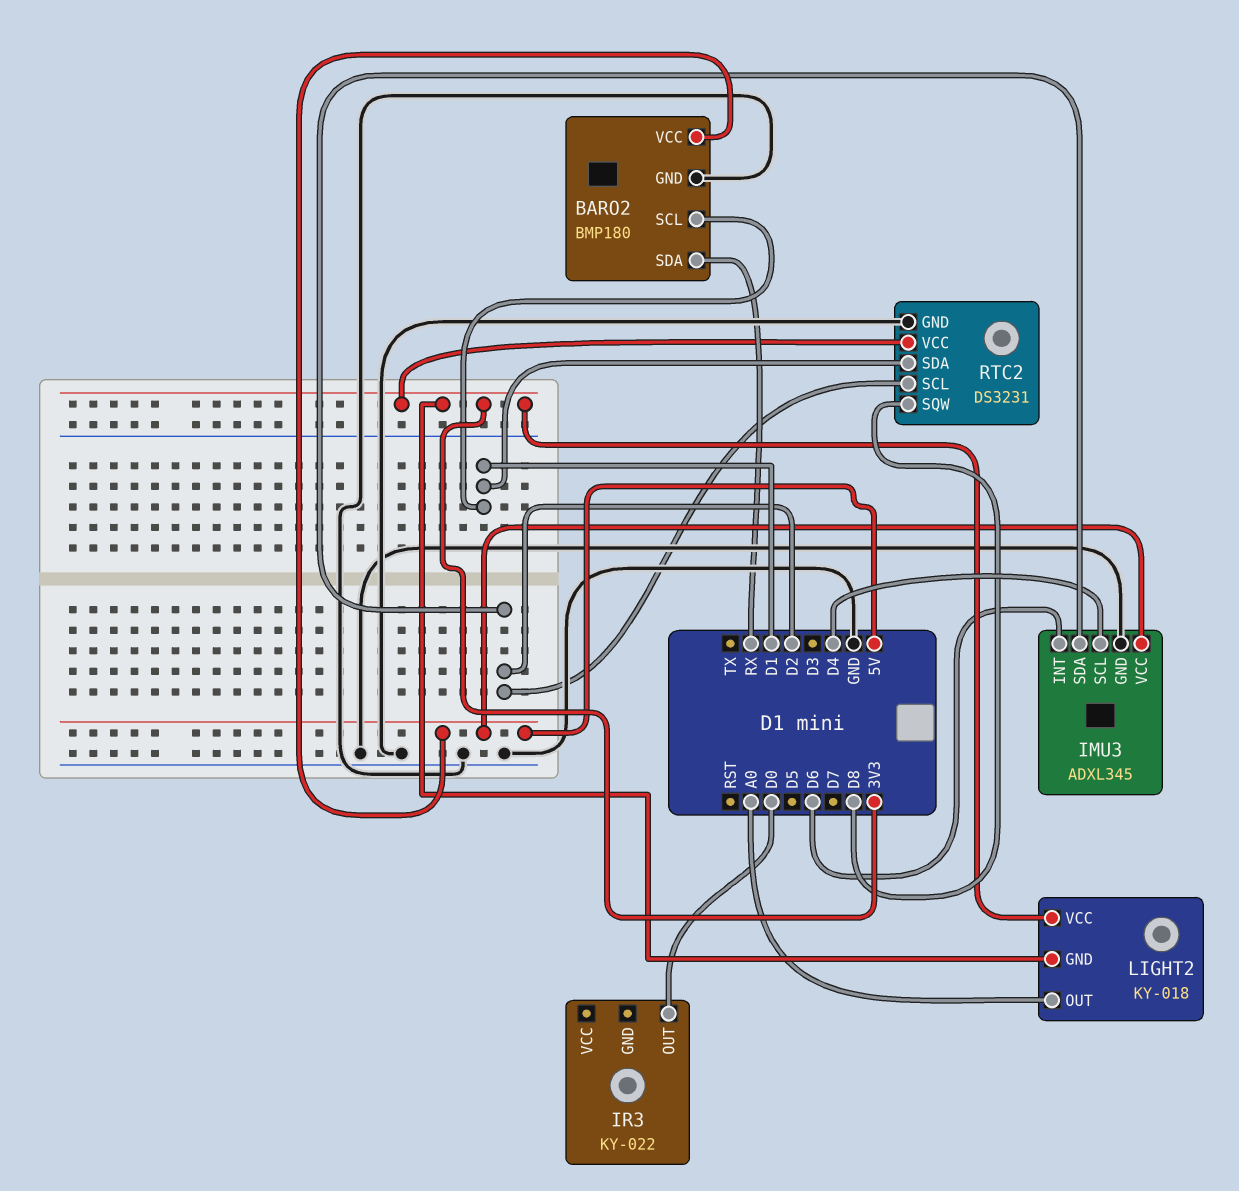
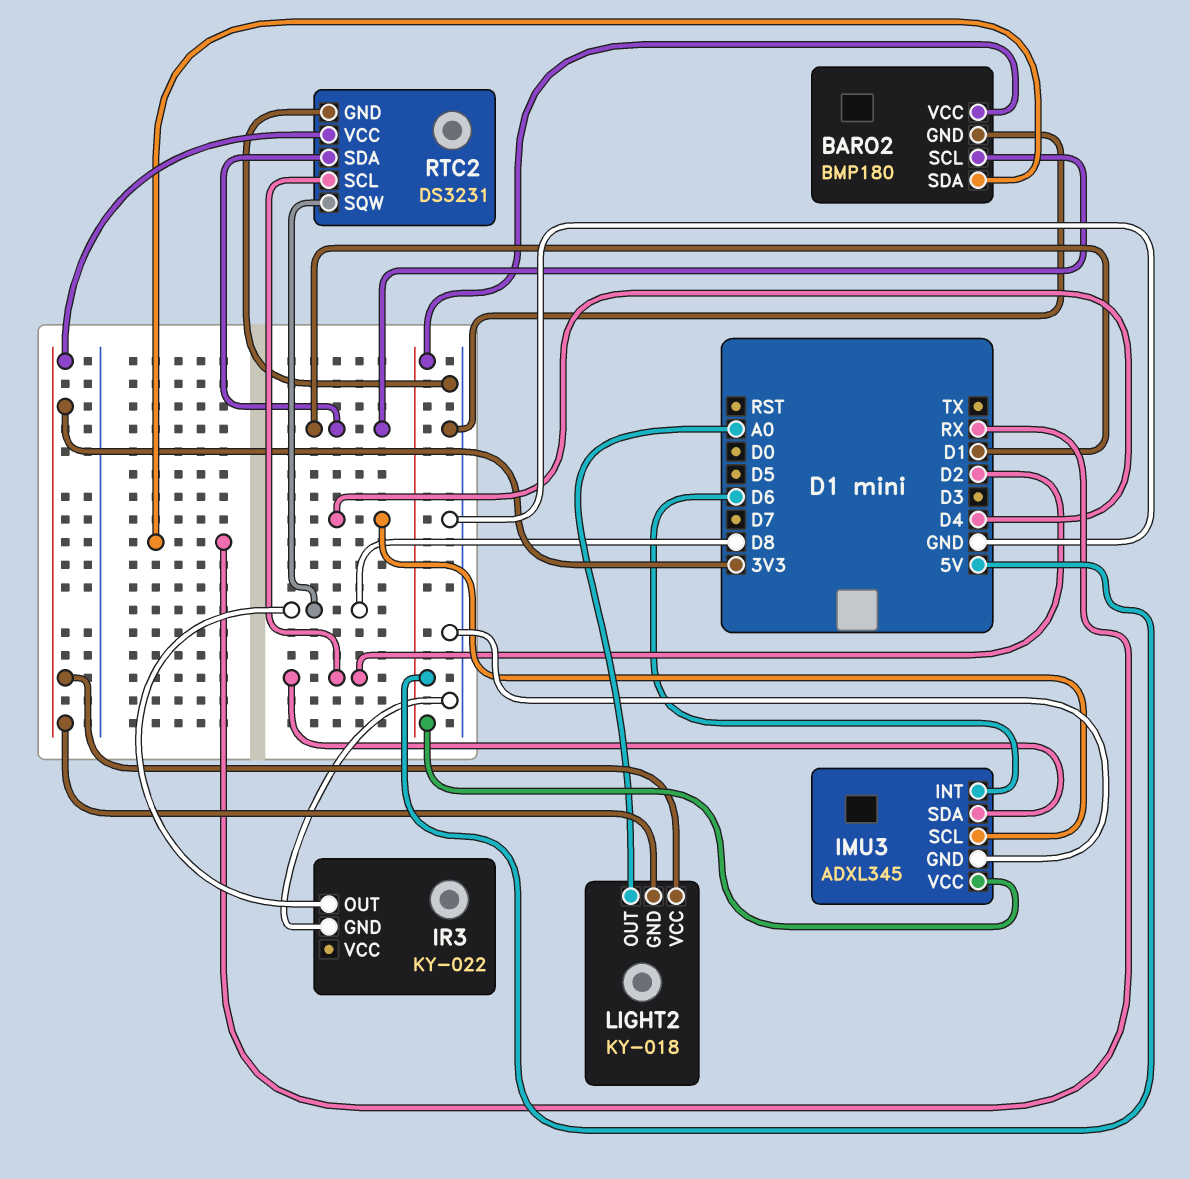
IR3 pin GND: none -> GND
IR3 pin OUT: D0 -> D8

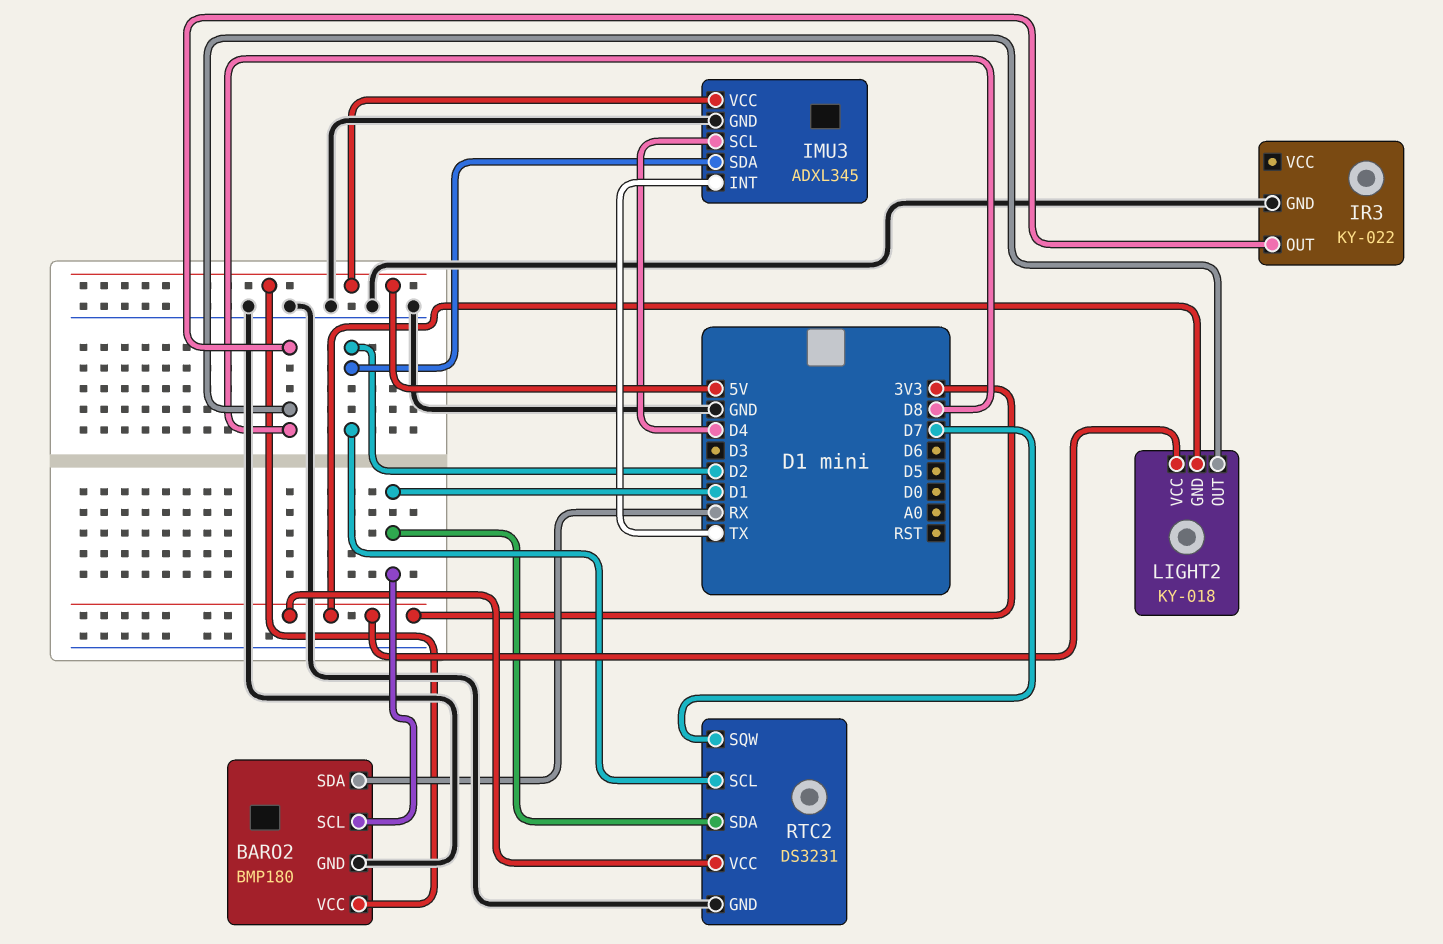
IMU3 pin INT: D6 -> TX
LIGHT2 pin OUT: A0 -> D8
RTC2 pin SQW: D8 -> D7

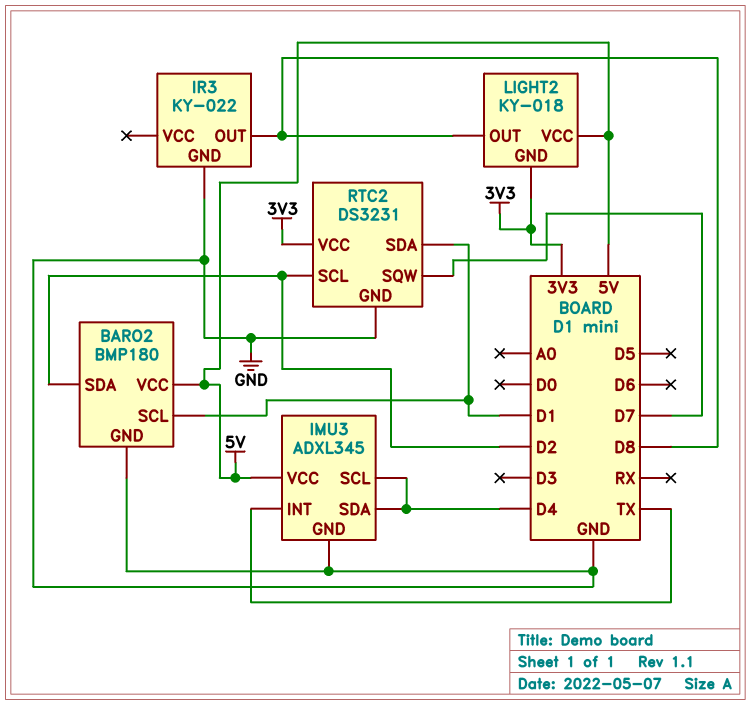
BARO2 pin SDA: RX -> D2
IMU3 pin SDA: D2 -> D4
LIGHT2 pin VCC: 3V3 -> 5V

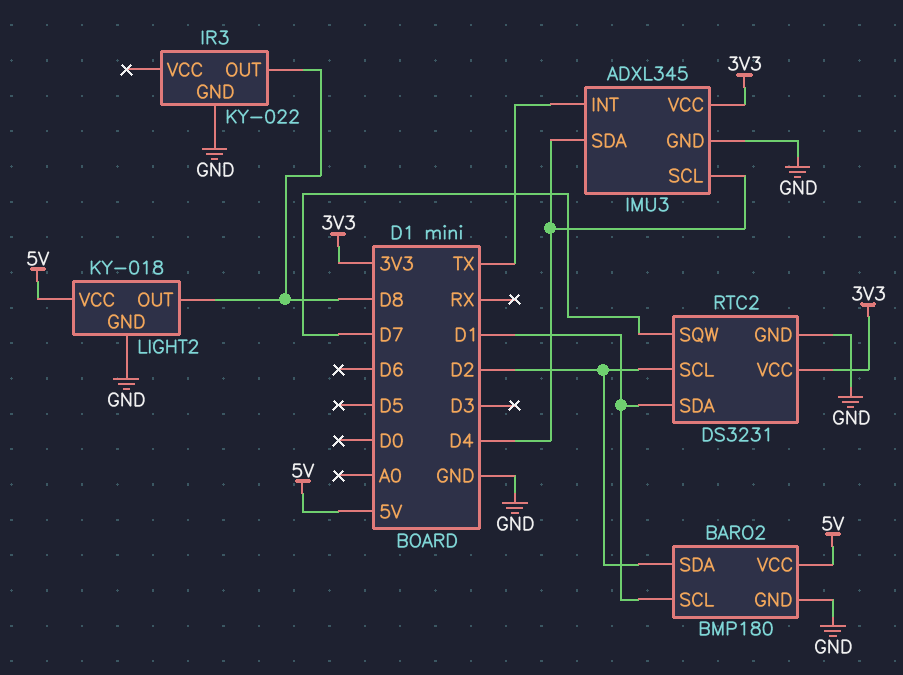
IMU3 pin VCC: 5V -> 3V3
LIGHT2 pin GND: 3V3 -> GND

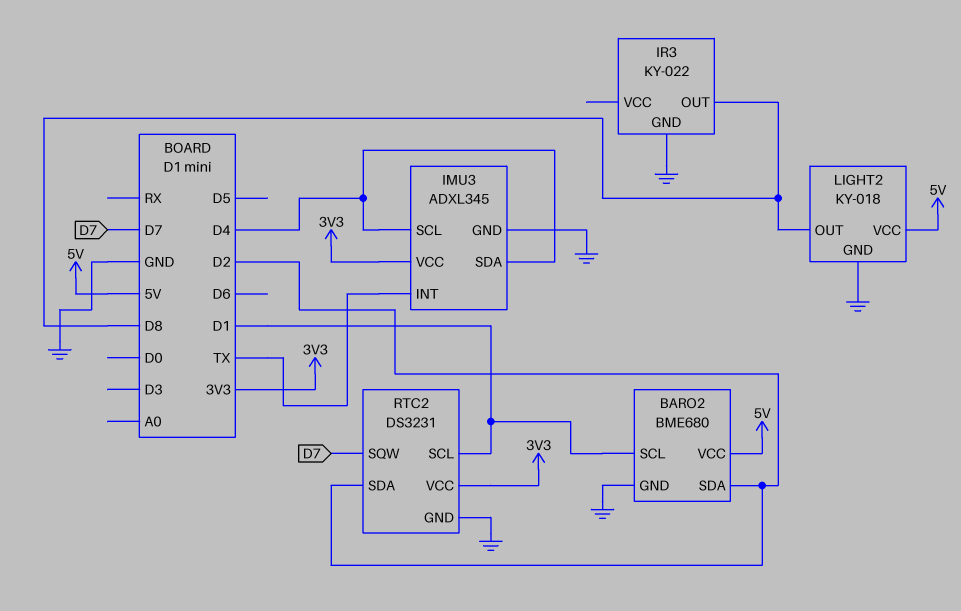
BARO2: BMP180 -> BME680
RTC2 pin SCL: D2 -> D1
RTC2 pin SDA: D1 -> D2

